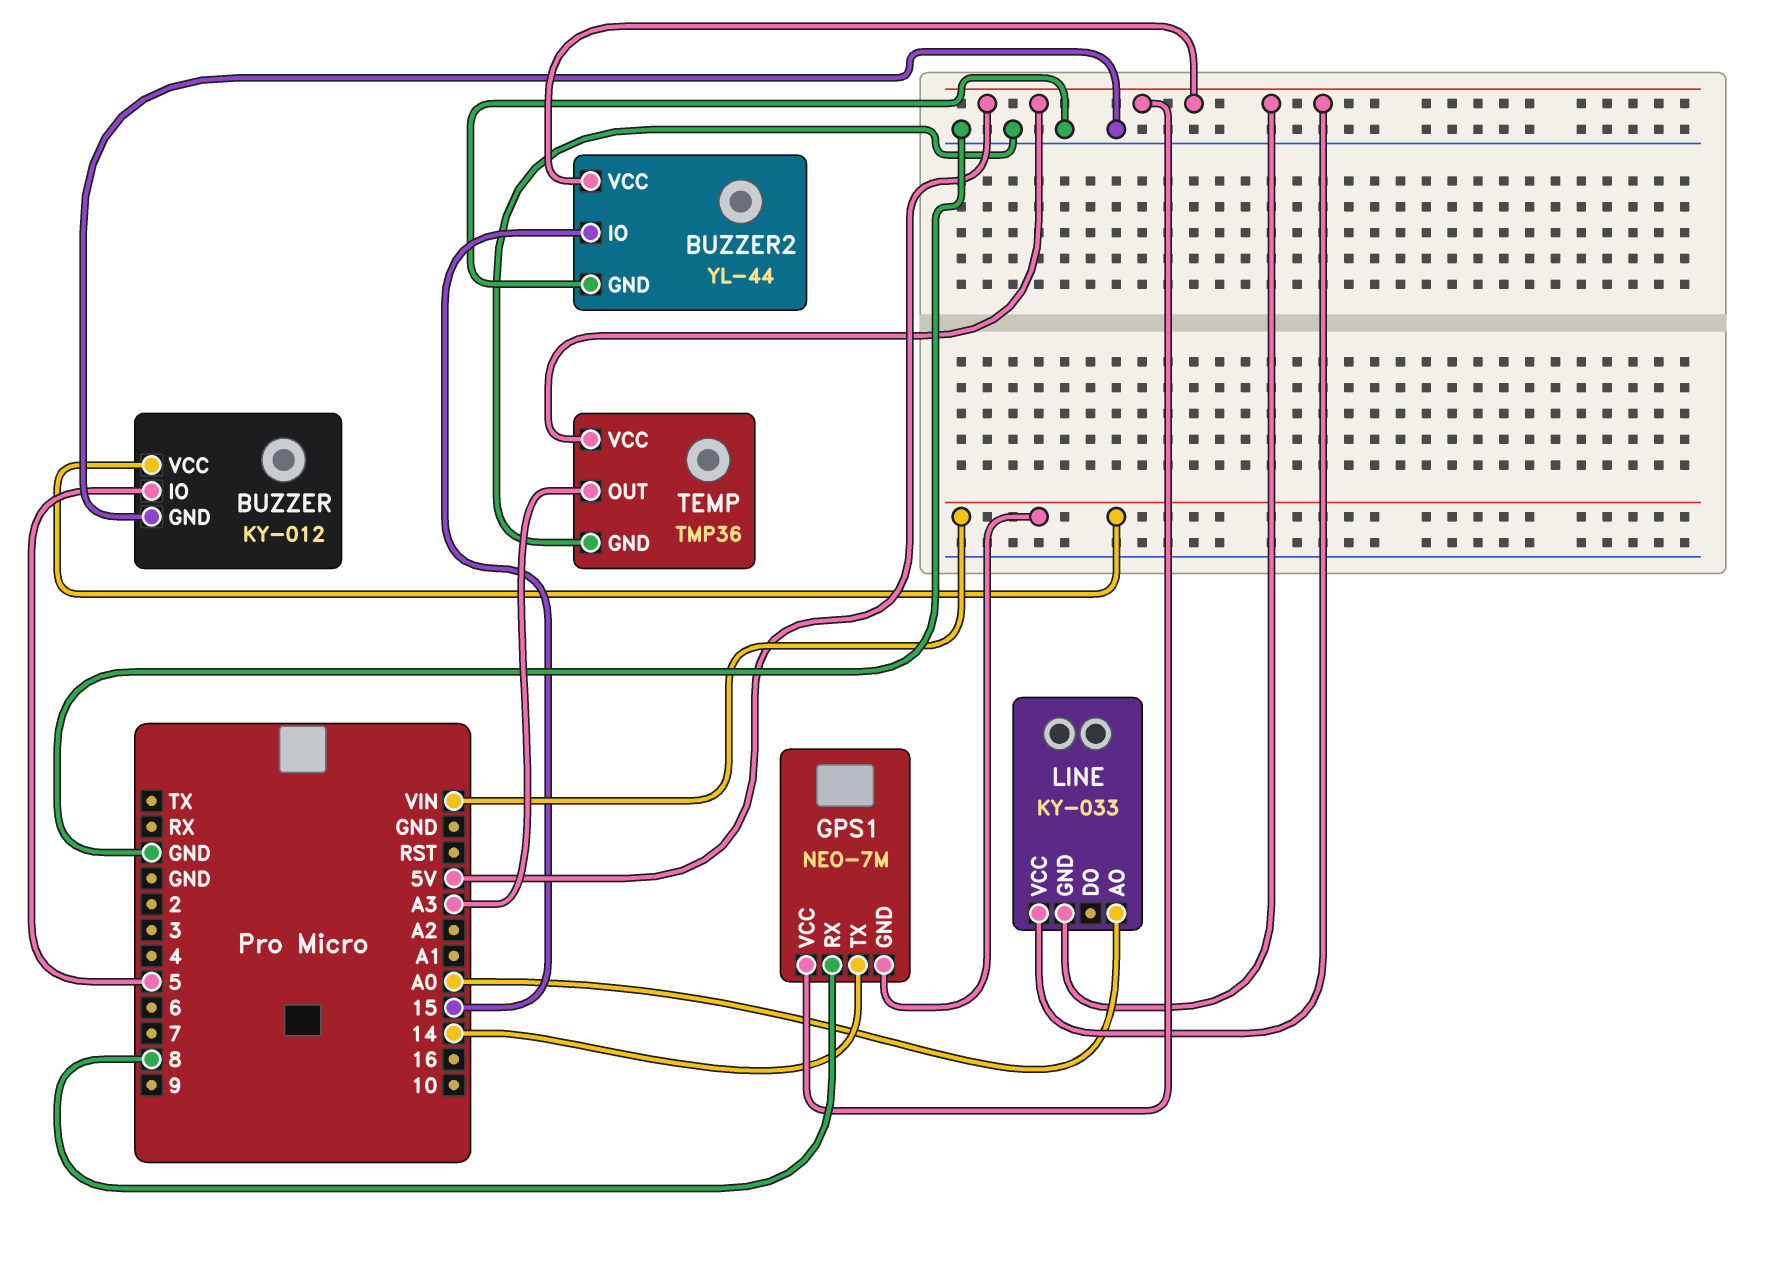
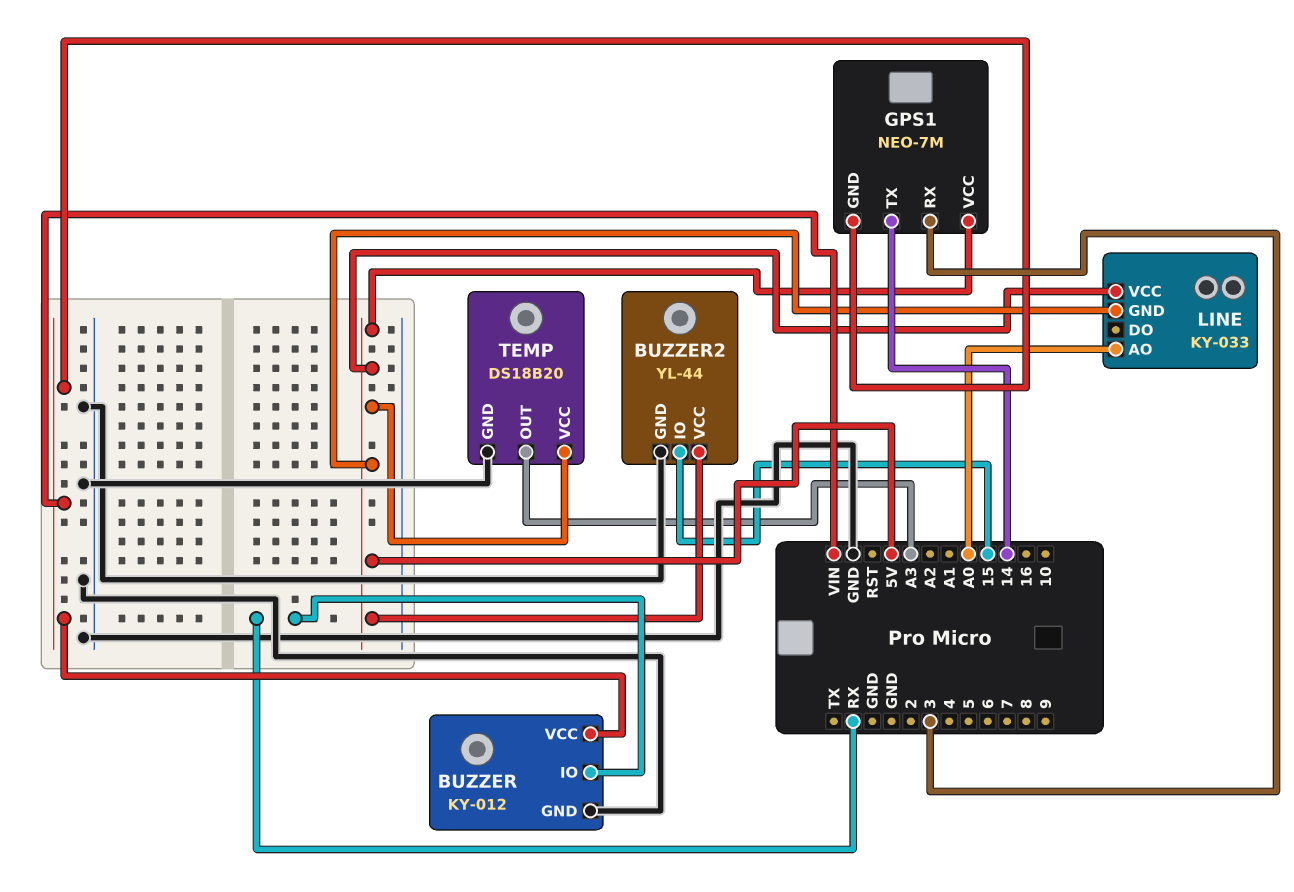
BUZZER pin IO: 5 -> RX
GPS1 pin RX: 8 -> 3
TEMP: TMP36 -> DS18B20

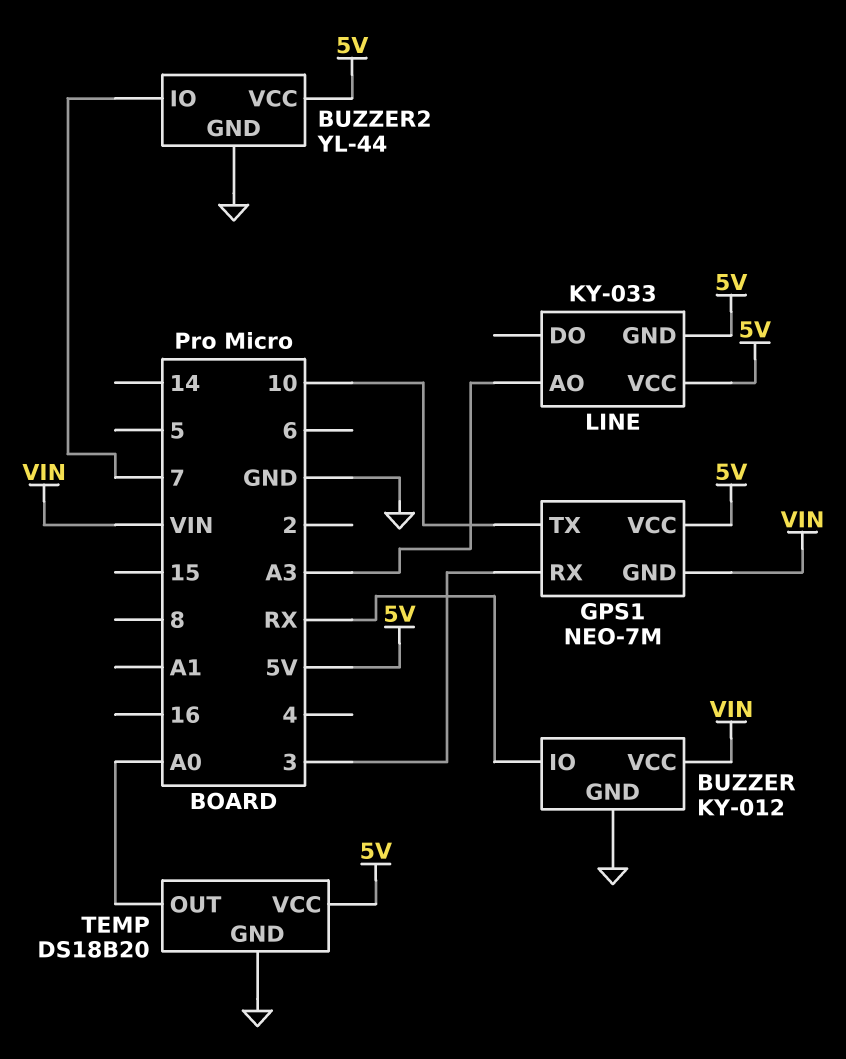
BUZZER2 pin IO: 15 -> 7
GPS1 pin TX: 14 -> 10
LINE pin AO: A0 -> A3
TEMP pin OUT: A3 -> A0

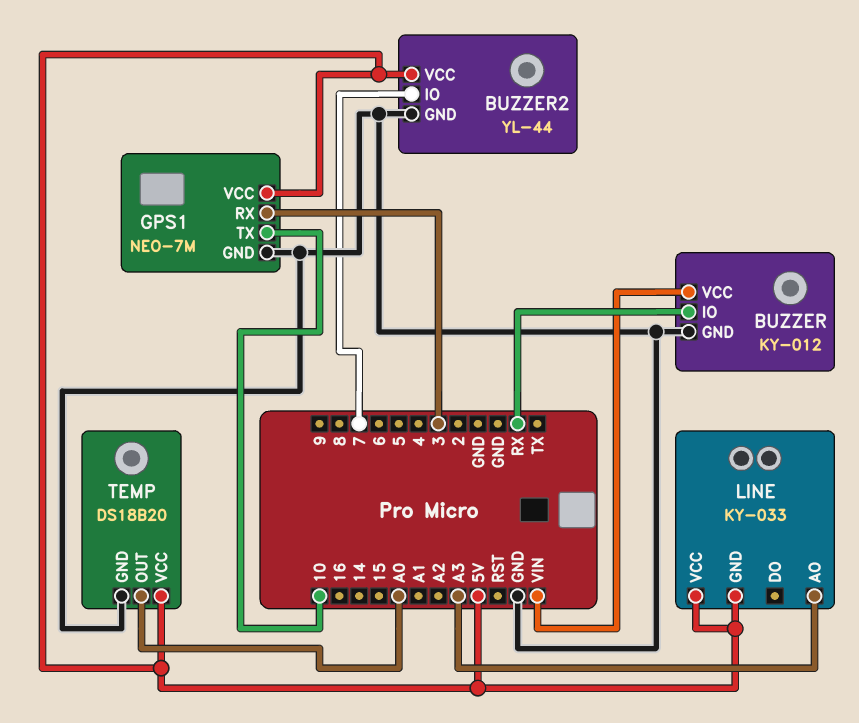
GPS1 pin GND: VIN -> GND

